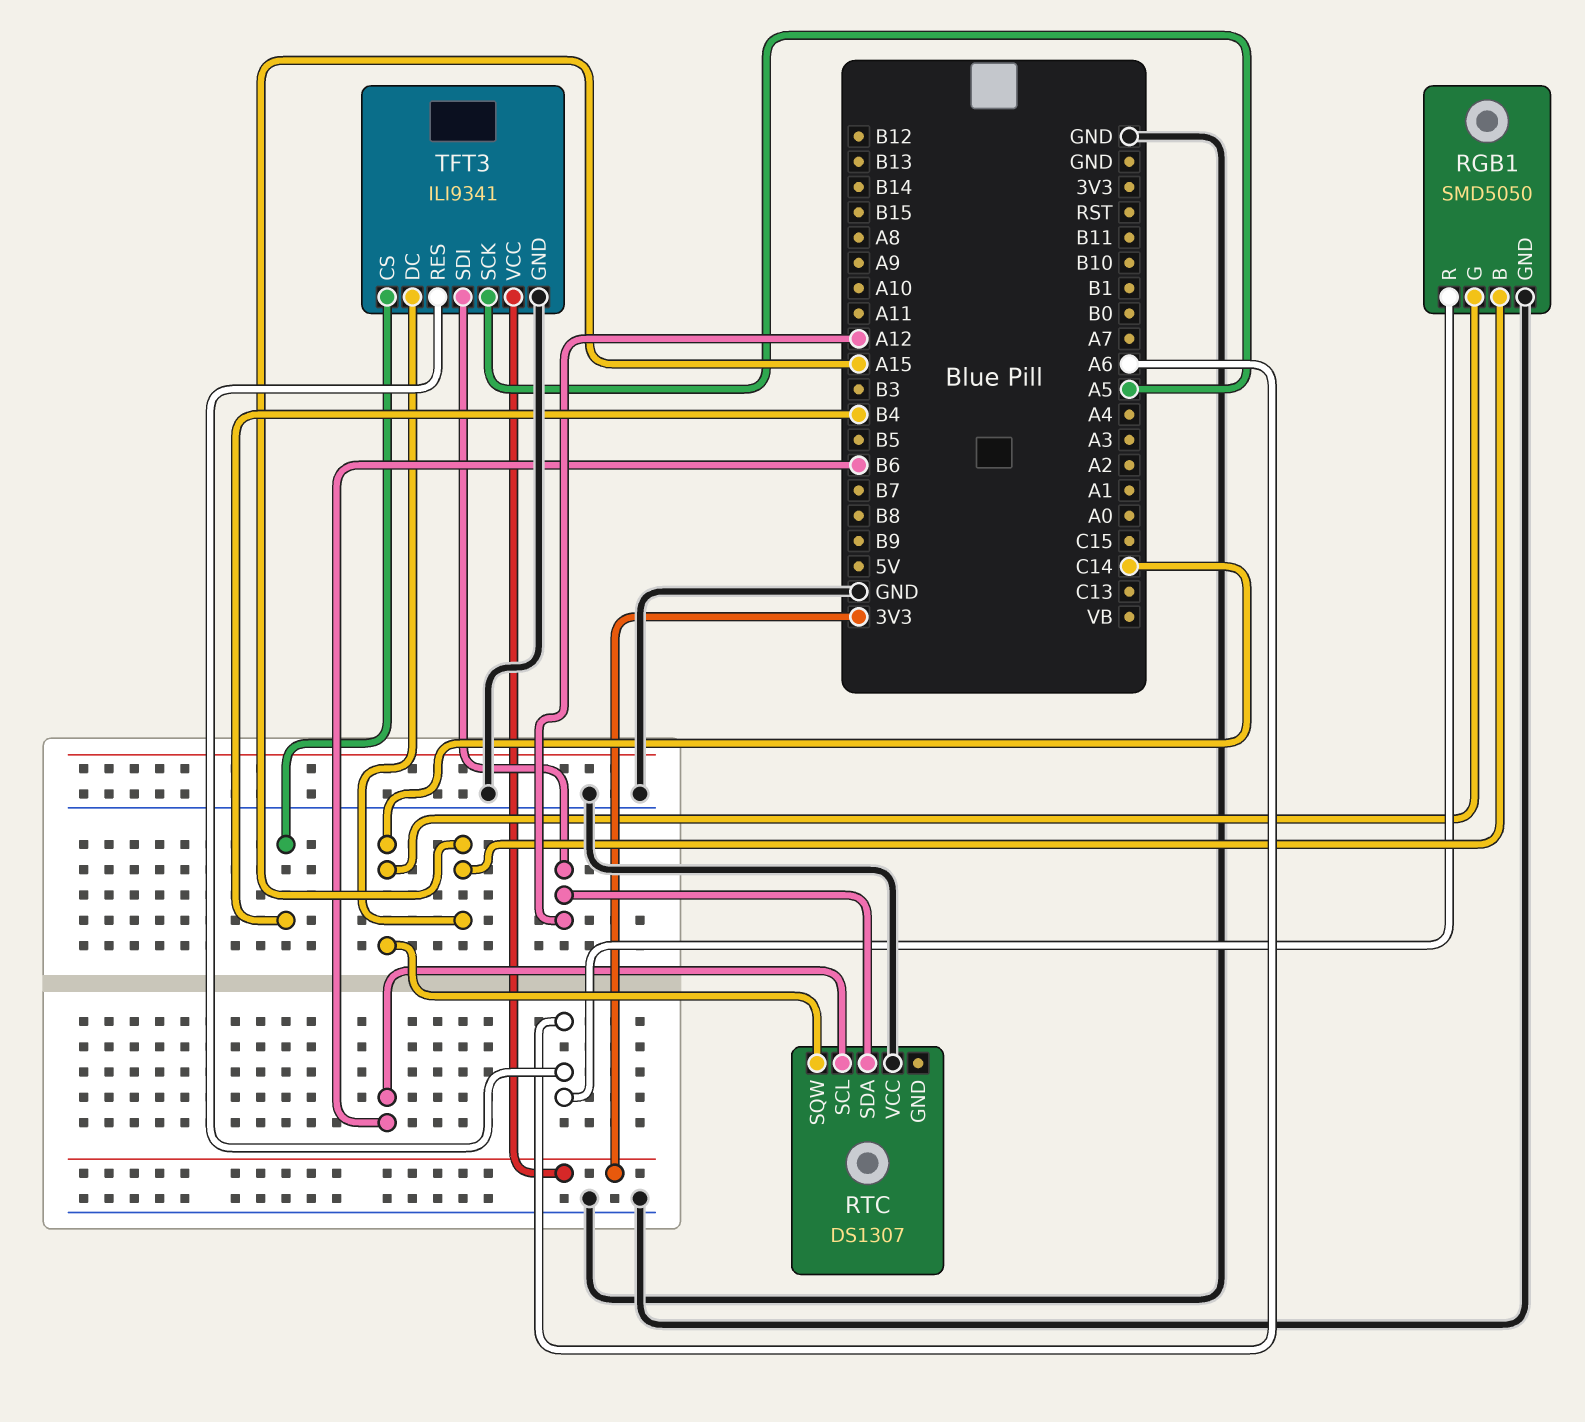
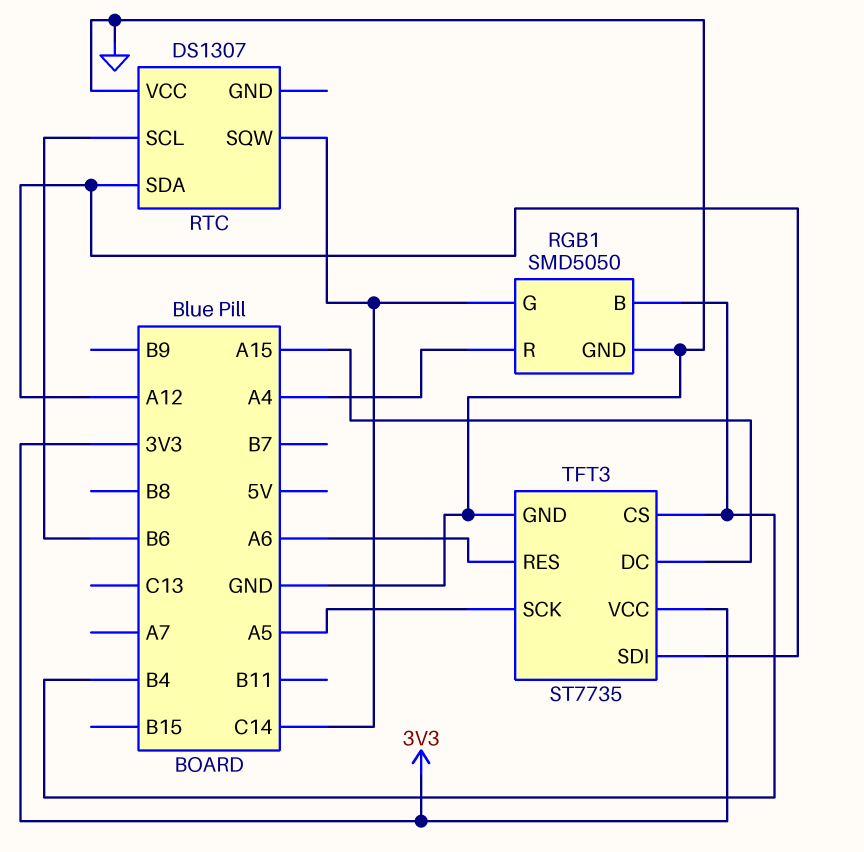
RGB1 pin B: A15 -> B4
RGB1 pin R: A6 -> A4
TFT3: ILI9341 -> ST7735

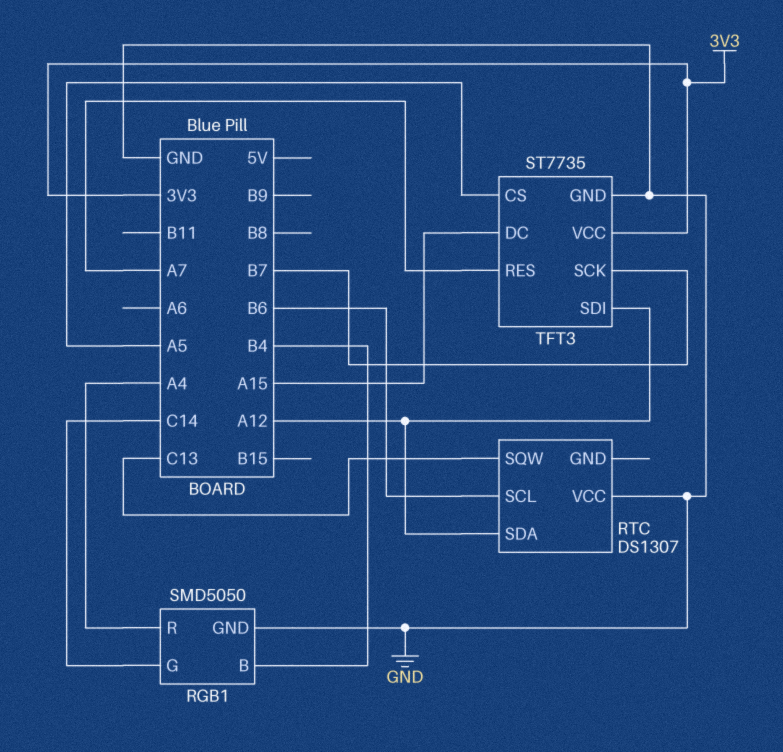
RTC pin SQW: C14 -> C13
TFT3 pin CS: B4 -> A5
TFT3 pin RES: A6 -> A7
TFT3 pin SCK: A5 -> B7

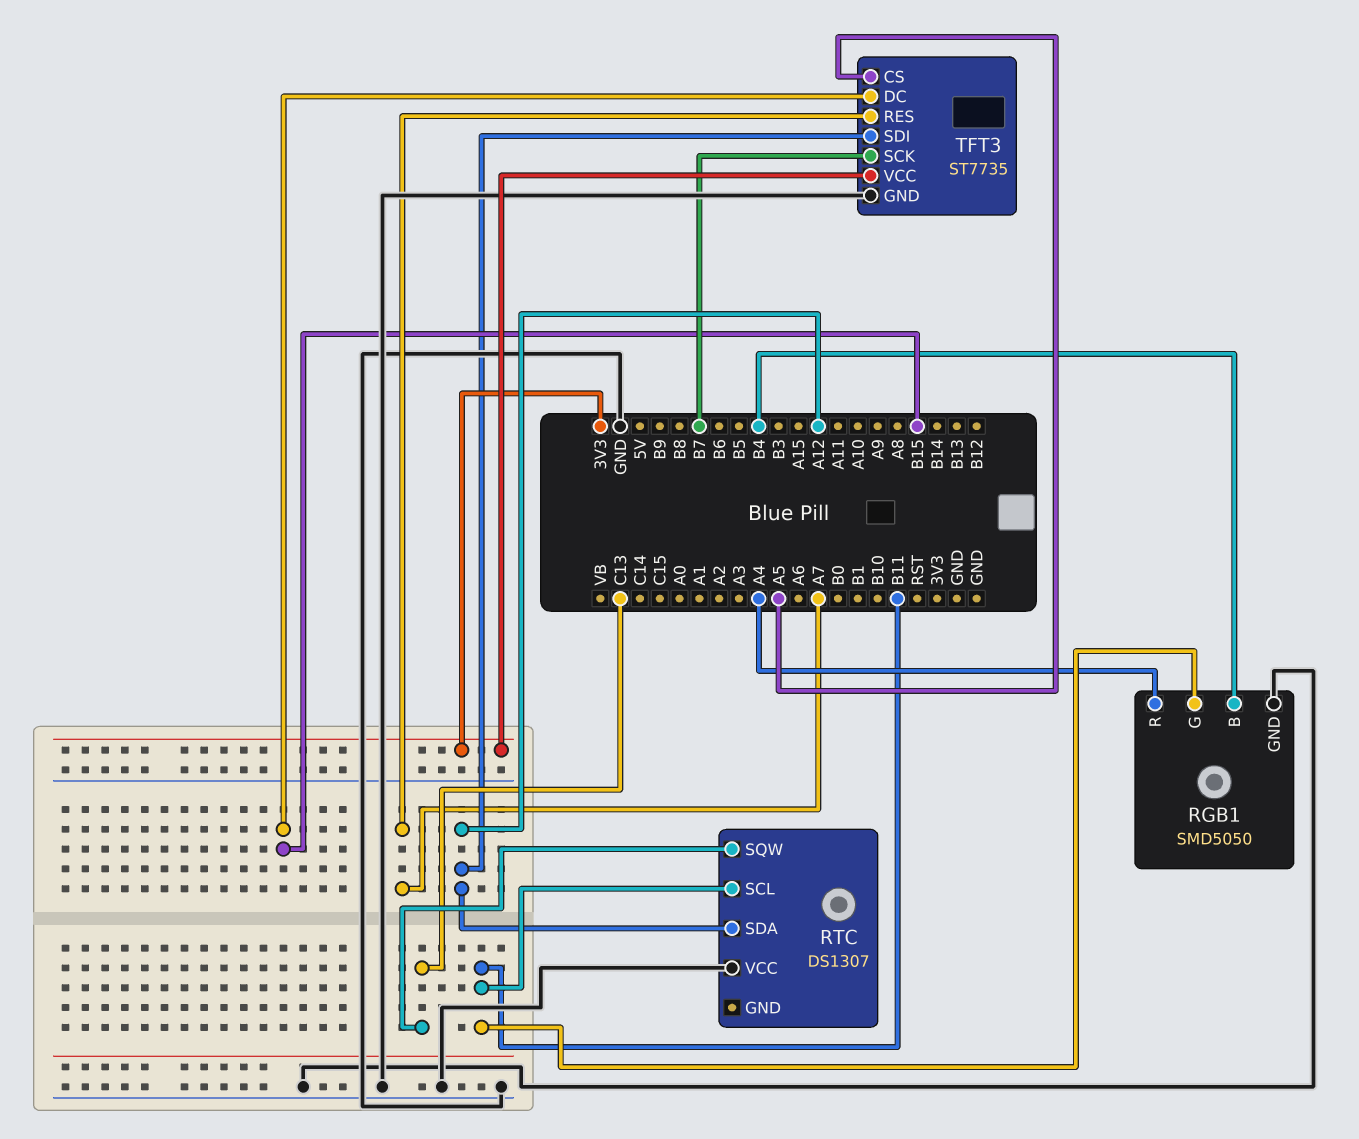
RGB1 pin G: C14 -> B11
RTC pin SCL: B6 -> B11
TFT3 pin DC: A15 -> B15

